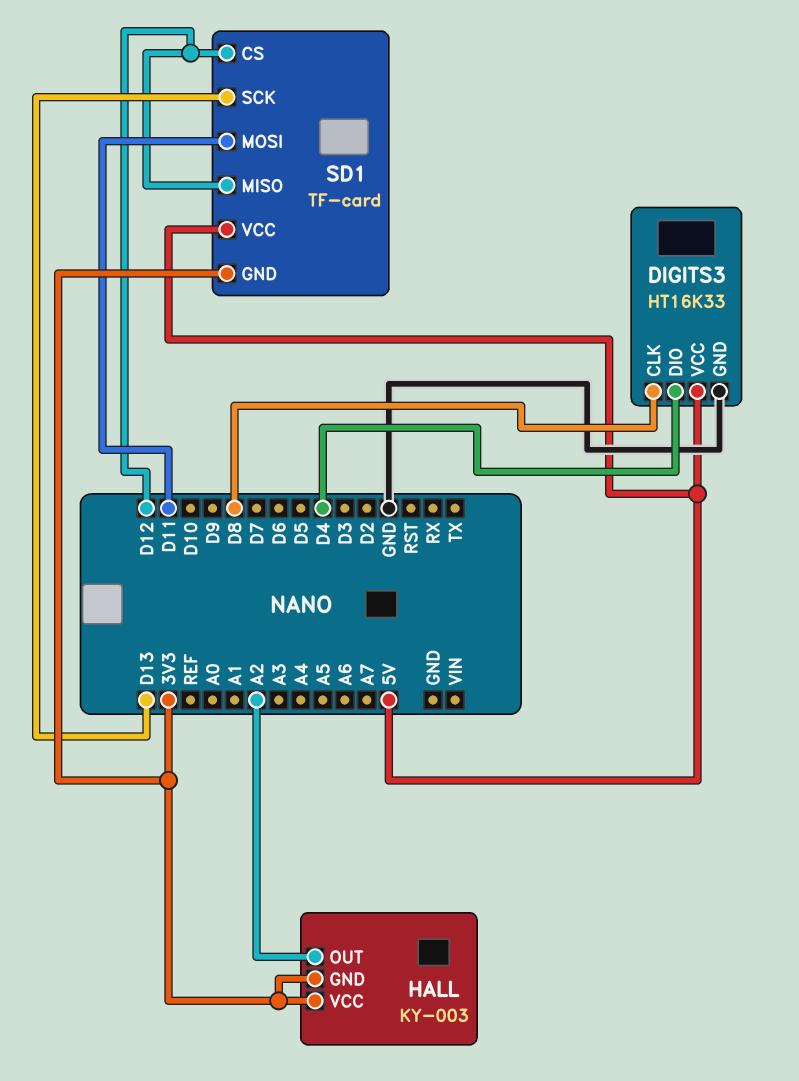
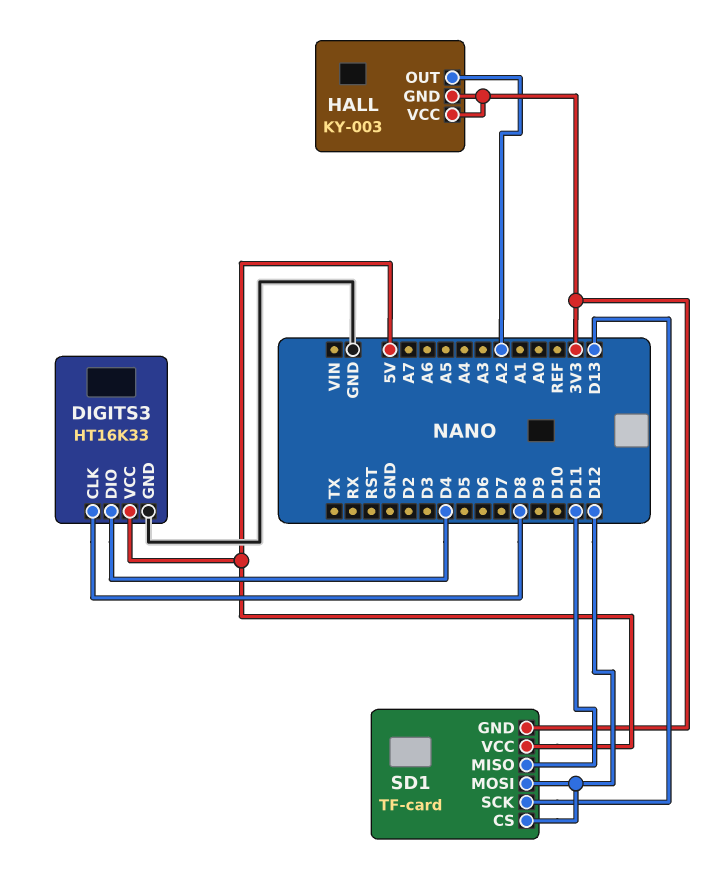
SD1 pin MISO: D12 -> D11
SD1 pin MOSI: D11 -> D12

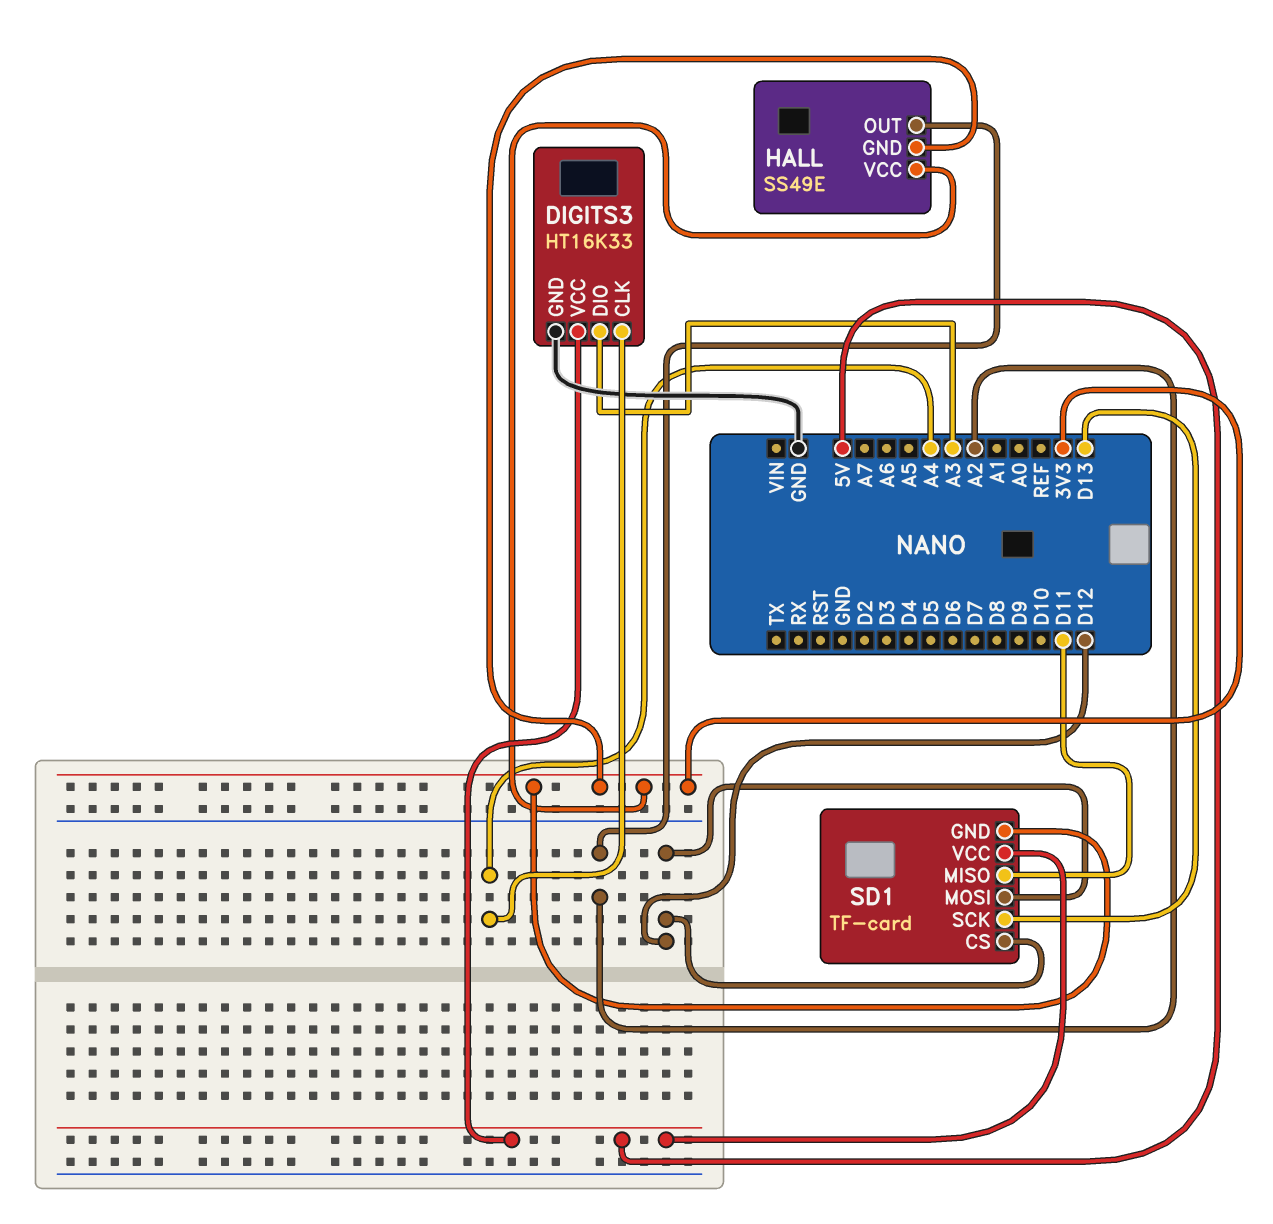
DIGITS3 pin CLK: D8 -> A4
DIGITS3 pin DIO: D4 -> A3
HALL: KY-003 -> SS49E

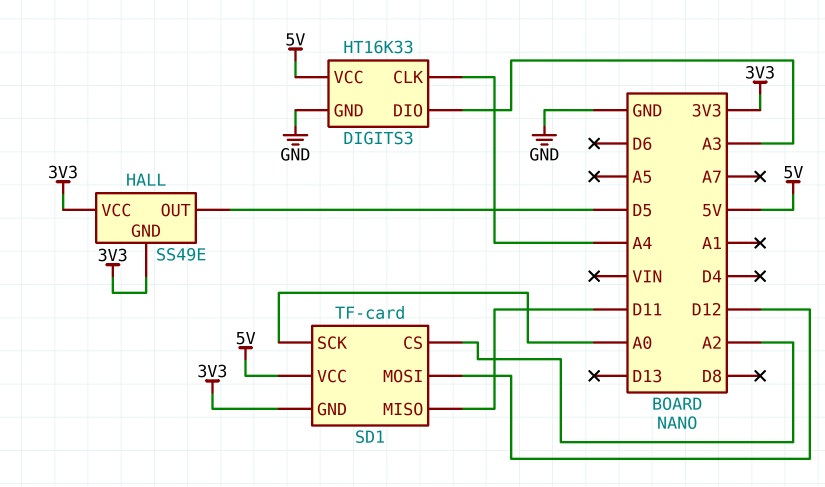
HALL pin OUT: A2 -> D5
SD1 pin CS: D12 -> A2
SD1 pin SCK: D13 -> A0

